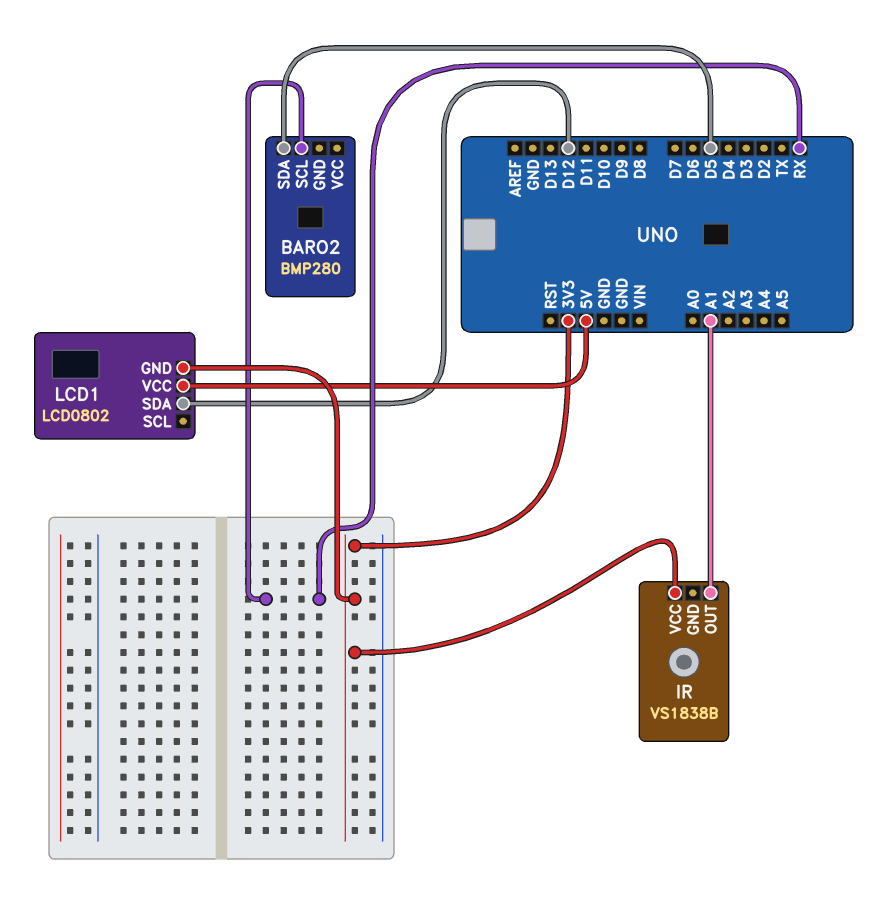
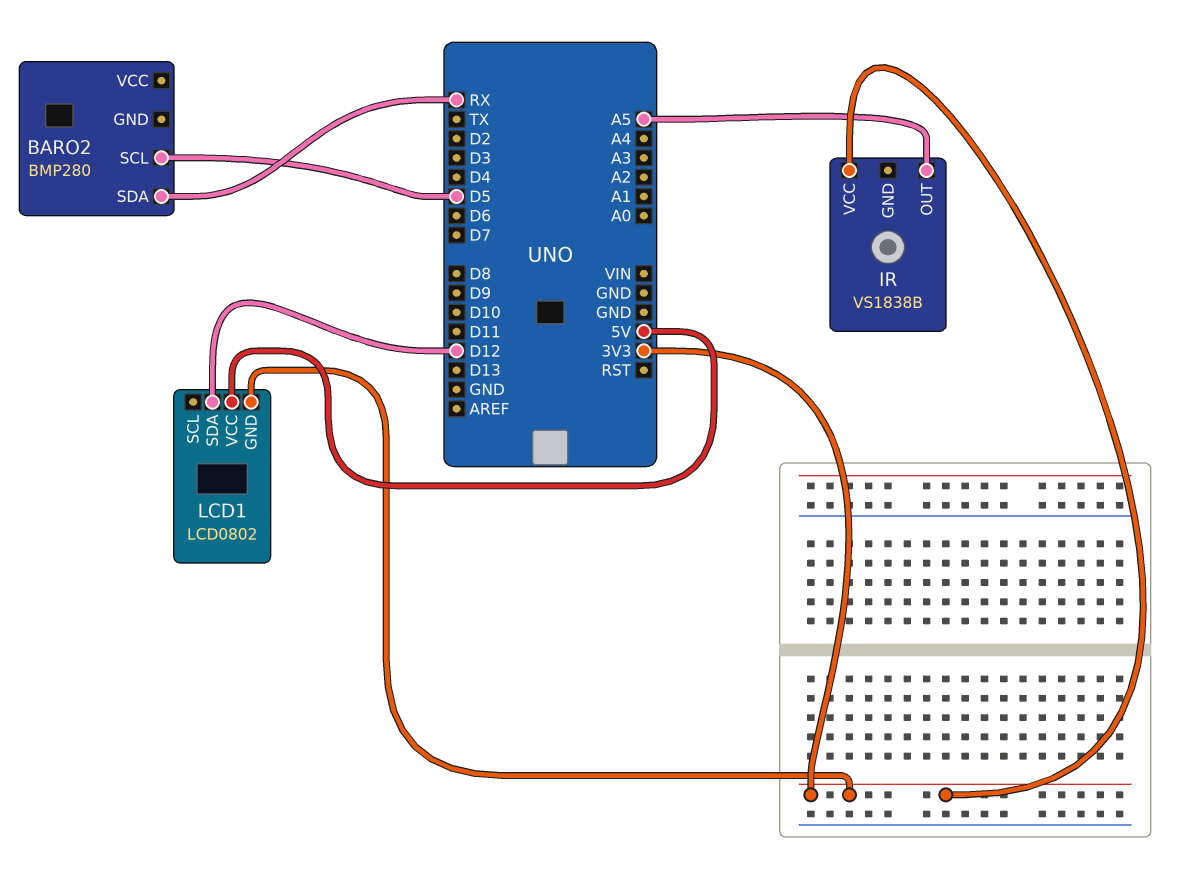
BARO2 pin SCL: RX -> D5
BARO2 pin SDA: D5 -> RX
IR pin OUT: A1 -> A5

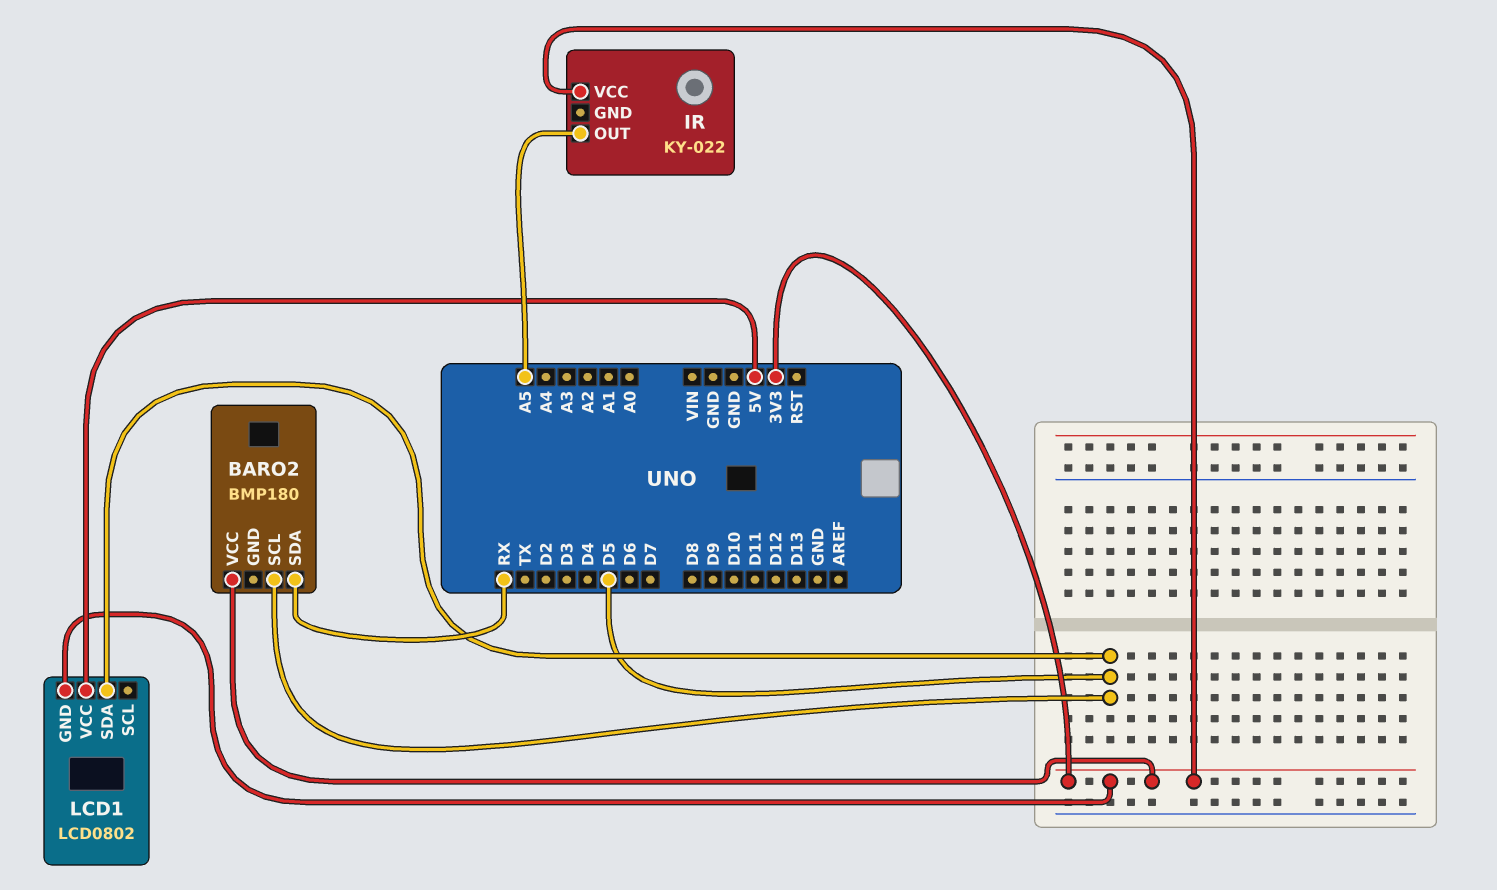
BARO2: BMP280 -> BMP180
BARO2 pin VCC: none -> 3V3
IR: VS1838B -> KY-022
LCD1 pin SDA: D12 -> D5

